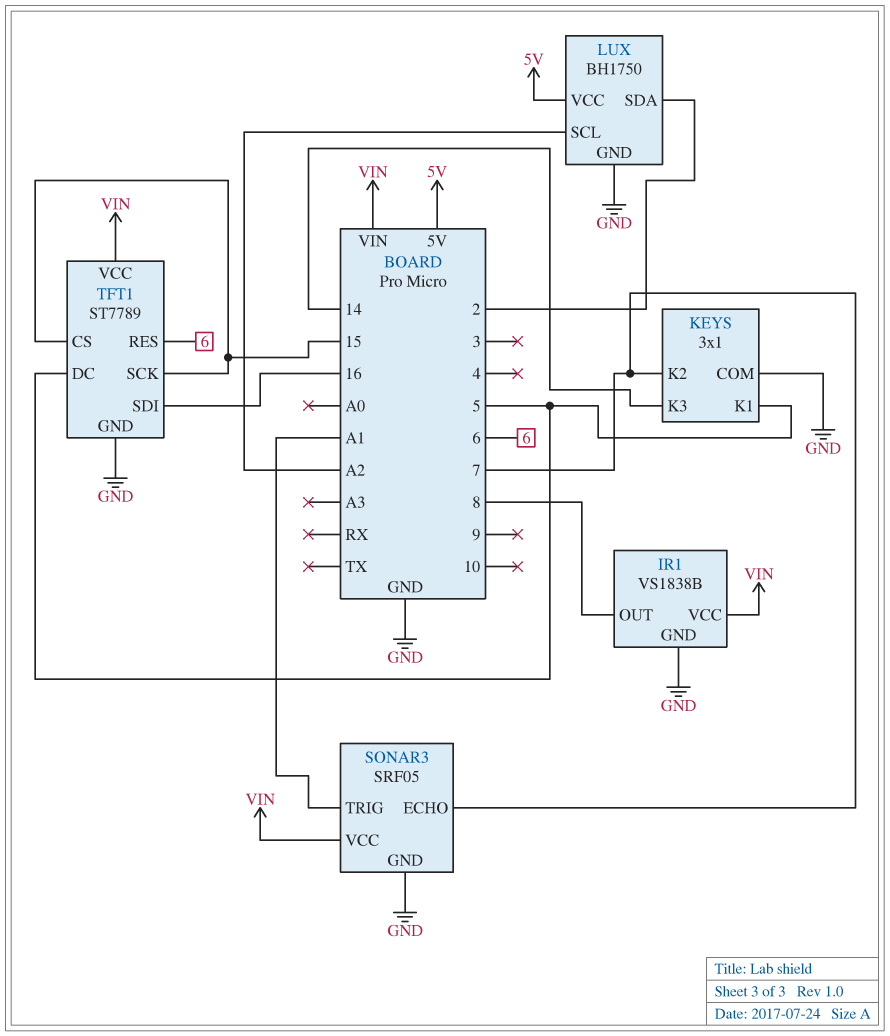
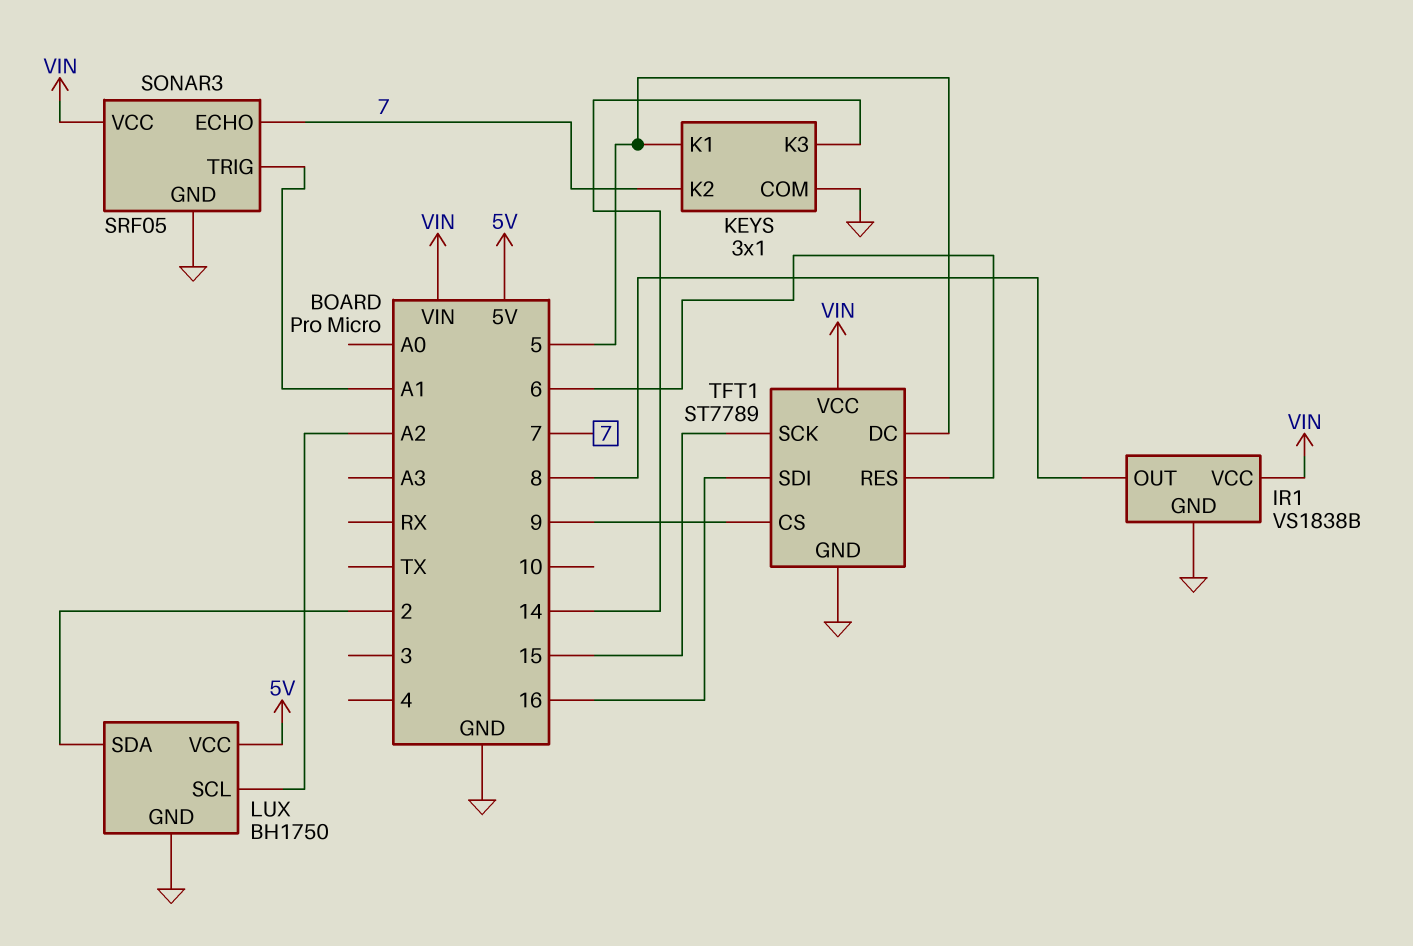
TFT1 pin CS: 15 -> 9

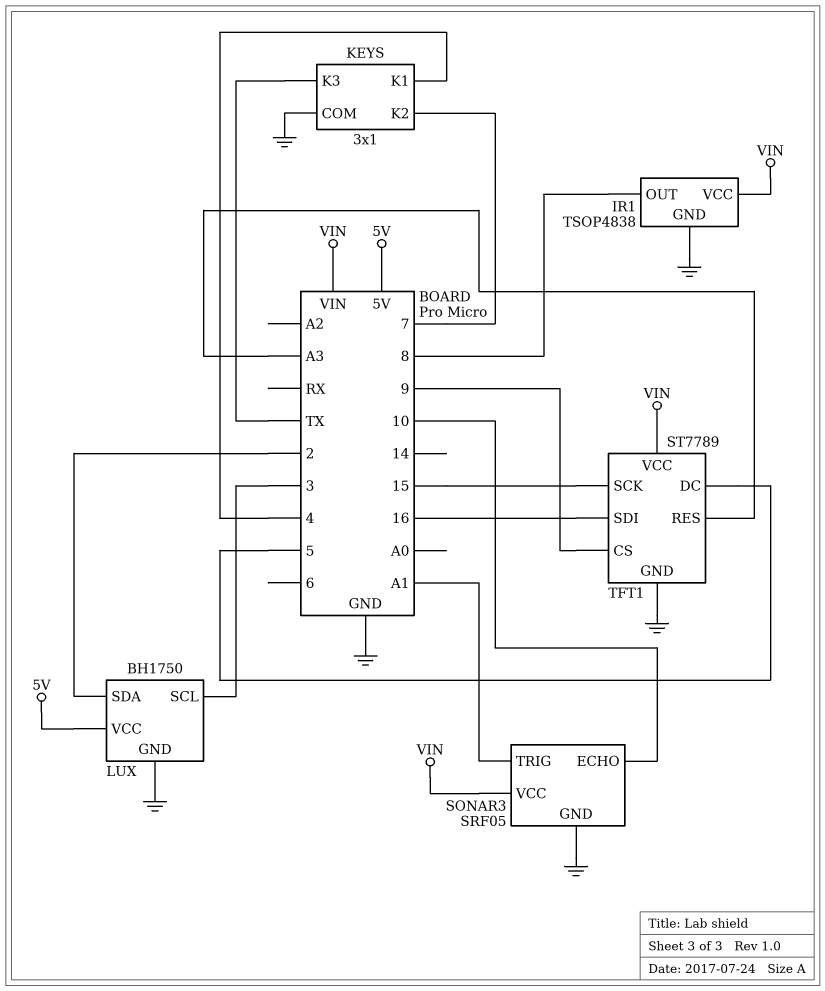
IR1: VS1838B -> TSOP4838
KEYS pin K1: 5 -> 4
KEYS pin K3: 14 -> TX
LUX pin SCL: A2 -> 3
SONAR3 pin ECHO: 7 -> 10
TFT1 pin RES: 6 -> A3

